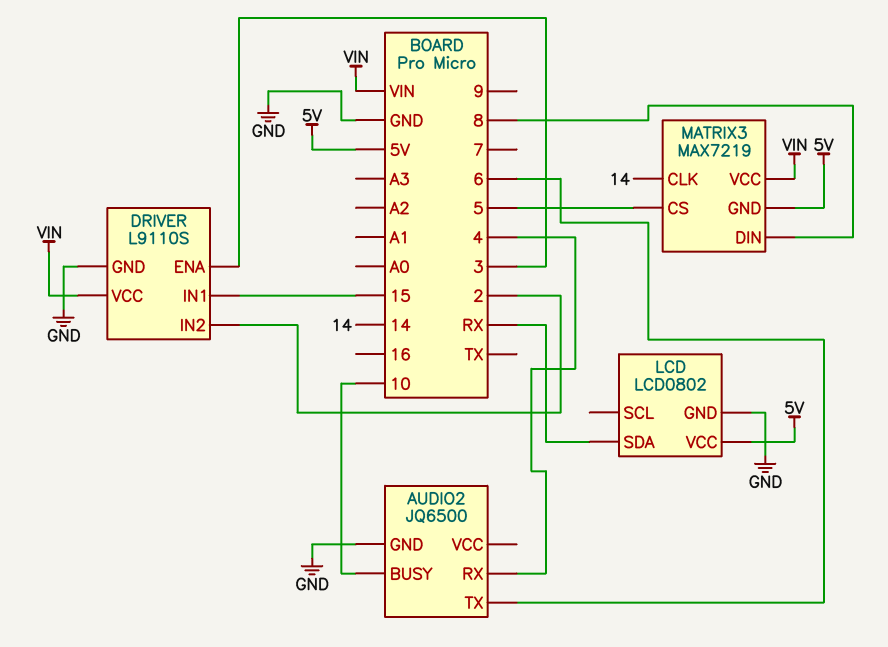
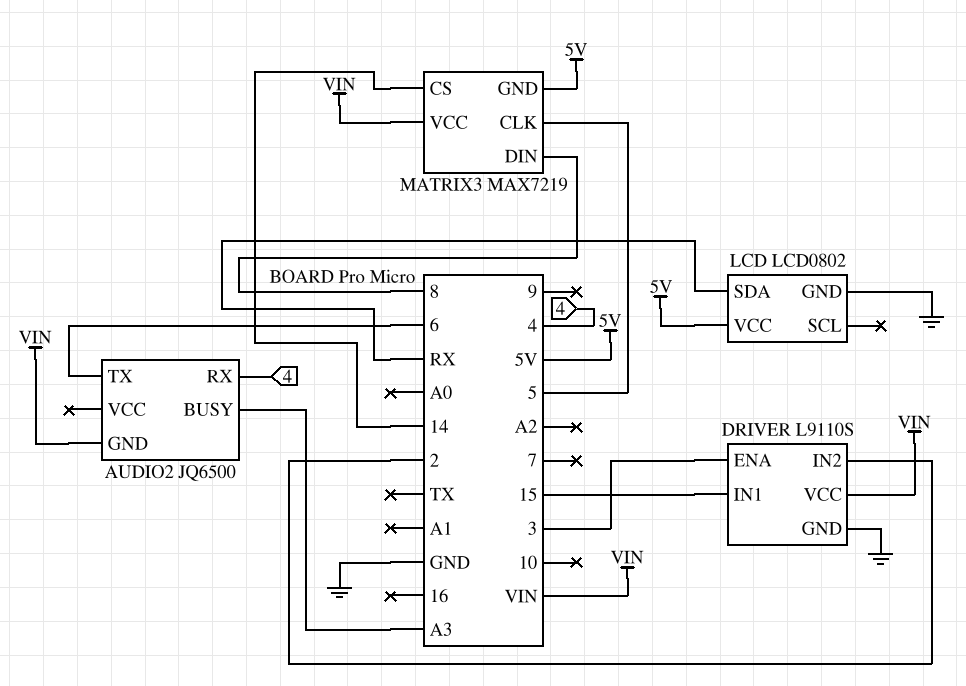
AUDIO2 pin BUSY: 10 -> A3
AUDIO2 pin GND: GND -> VIN
MATRIX3 pin CLK: 14 -> 5
MATRIX3 pin CS: 5 -> 14

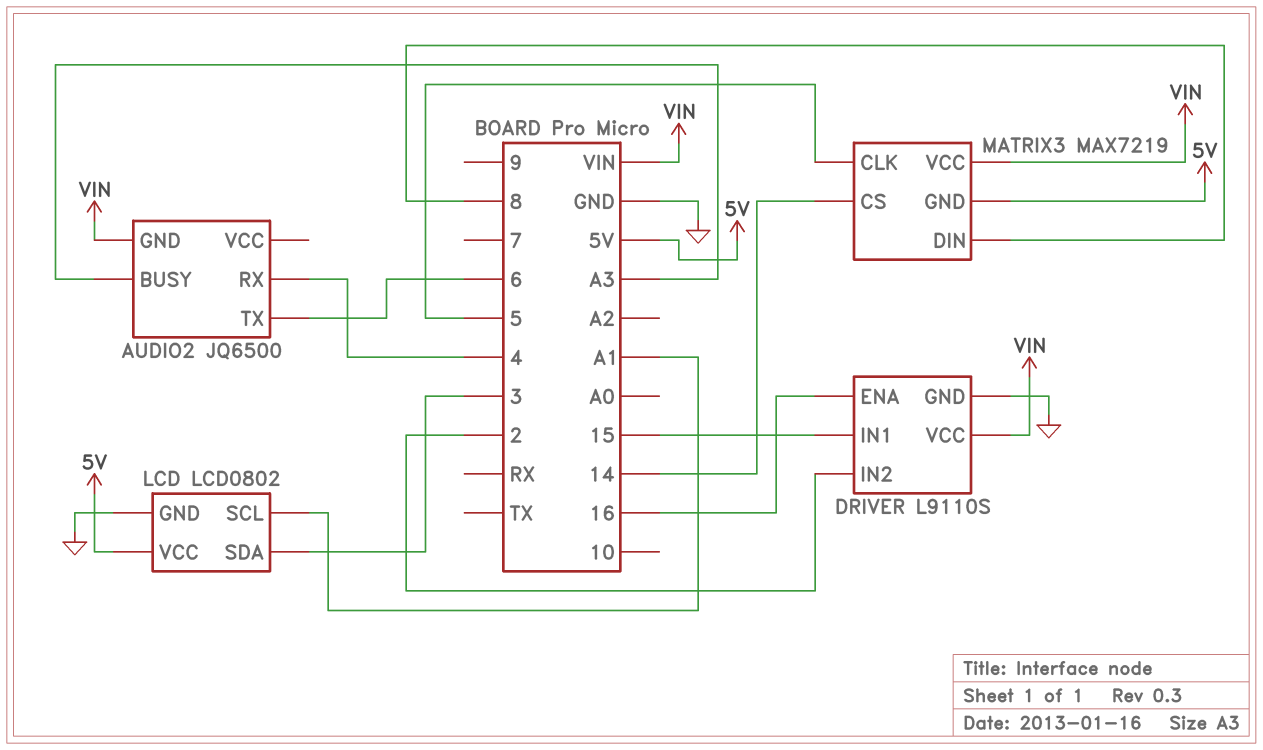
DRIVER pin ENA: 3 -> 16
LCD pin SCL: none -> A1
LCD pin SDA: RX -> 3

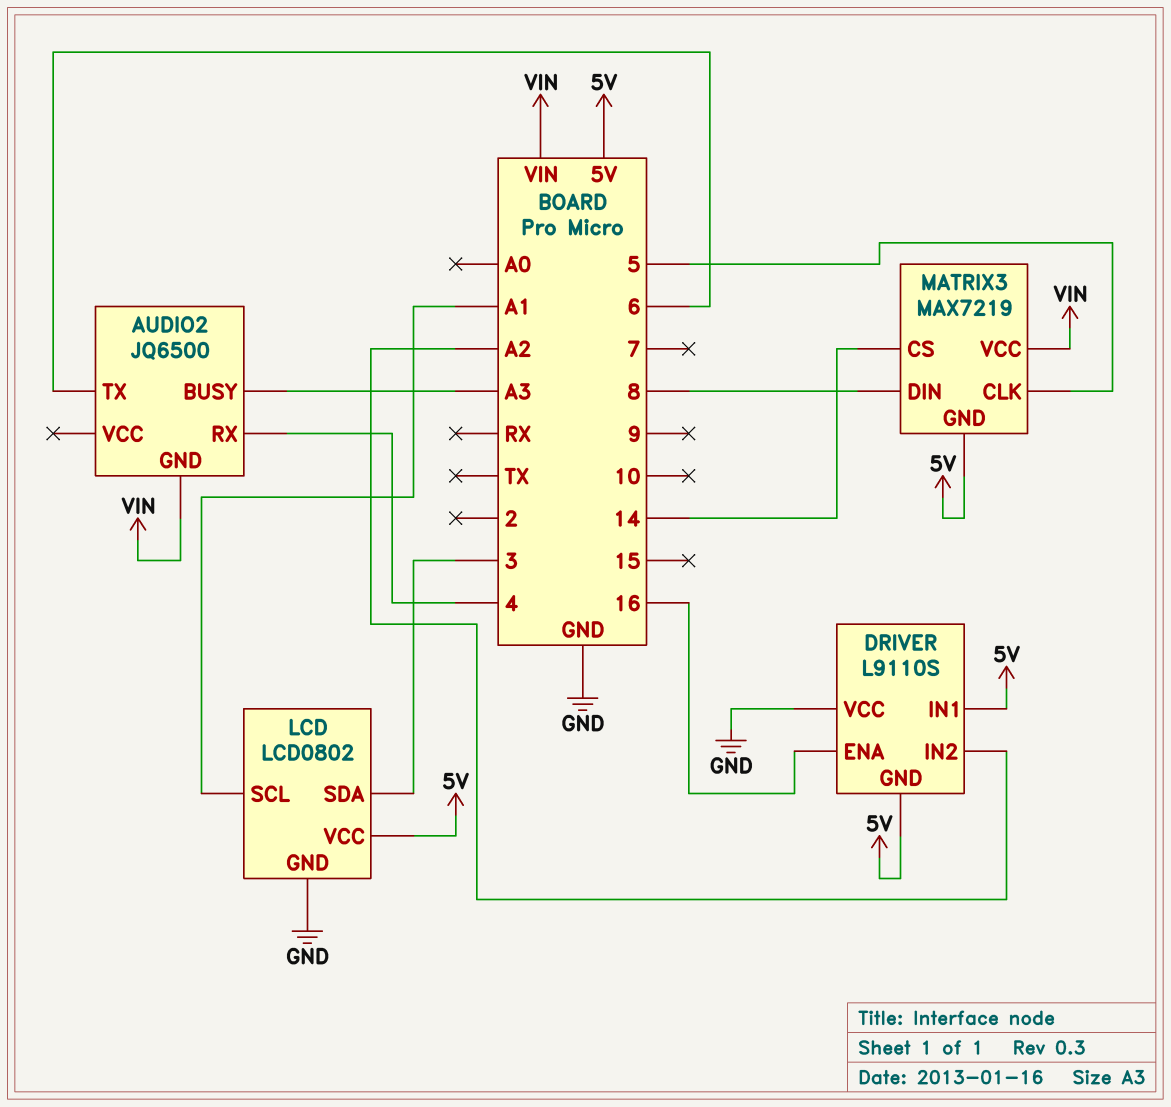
DRIVER pin GND: GND -> 5V
DRIVER pin IN1: 15 -> 5V
DRIVER pin IN2: 2 -> A2
DRIVER pin VCC: VIN -> GND

